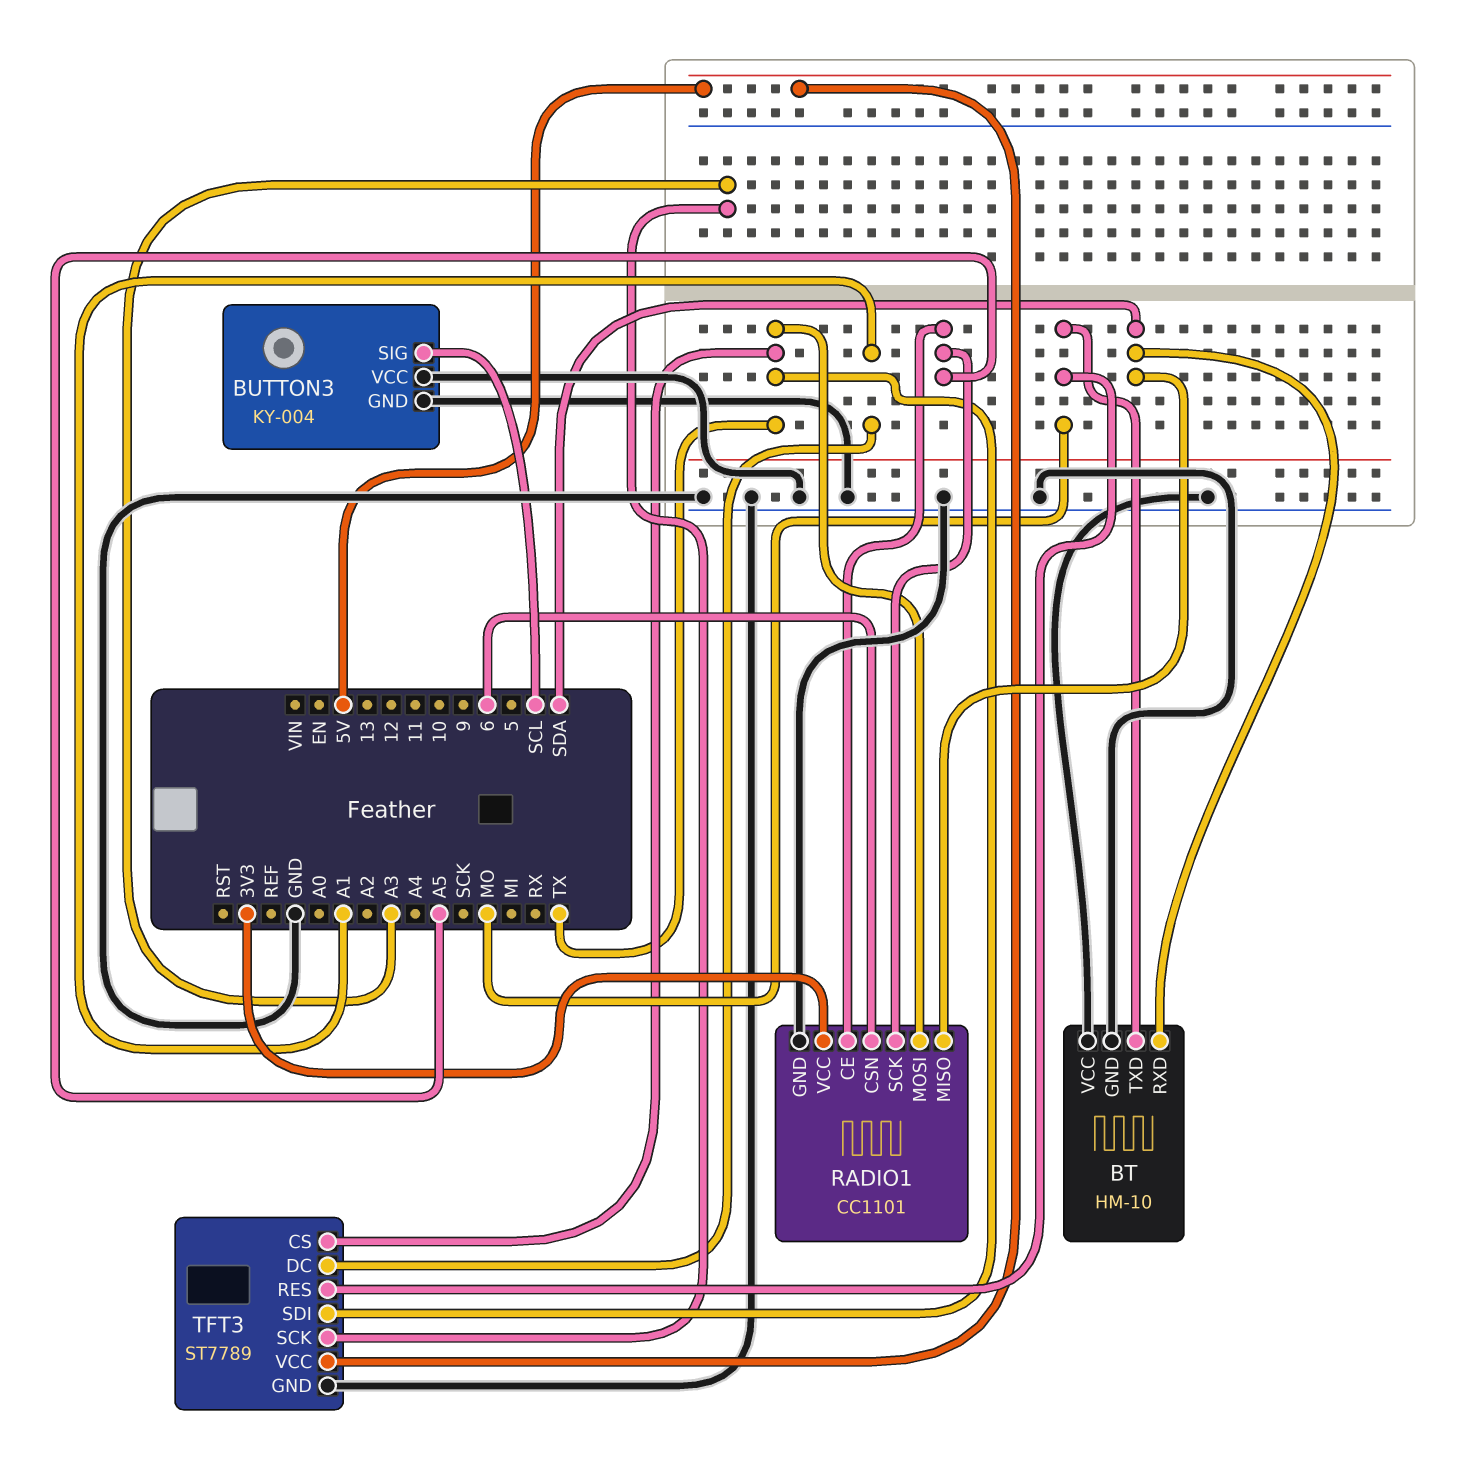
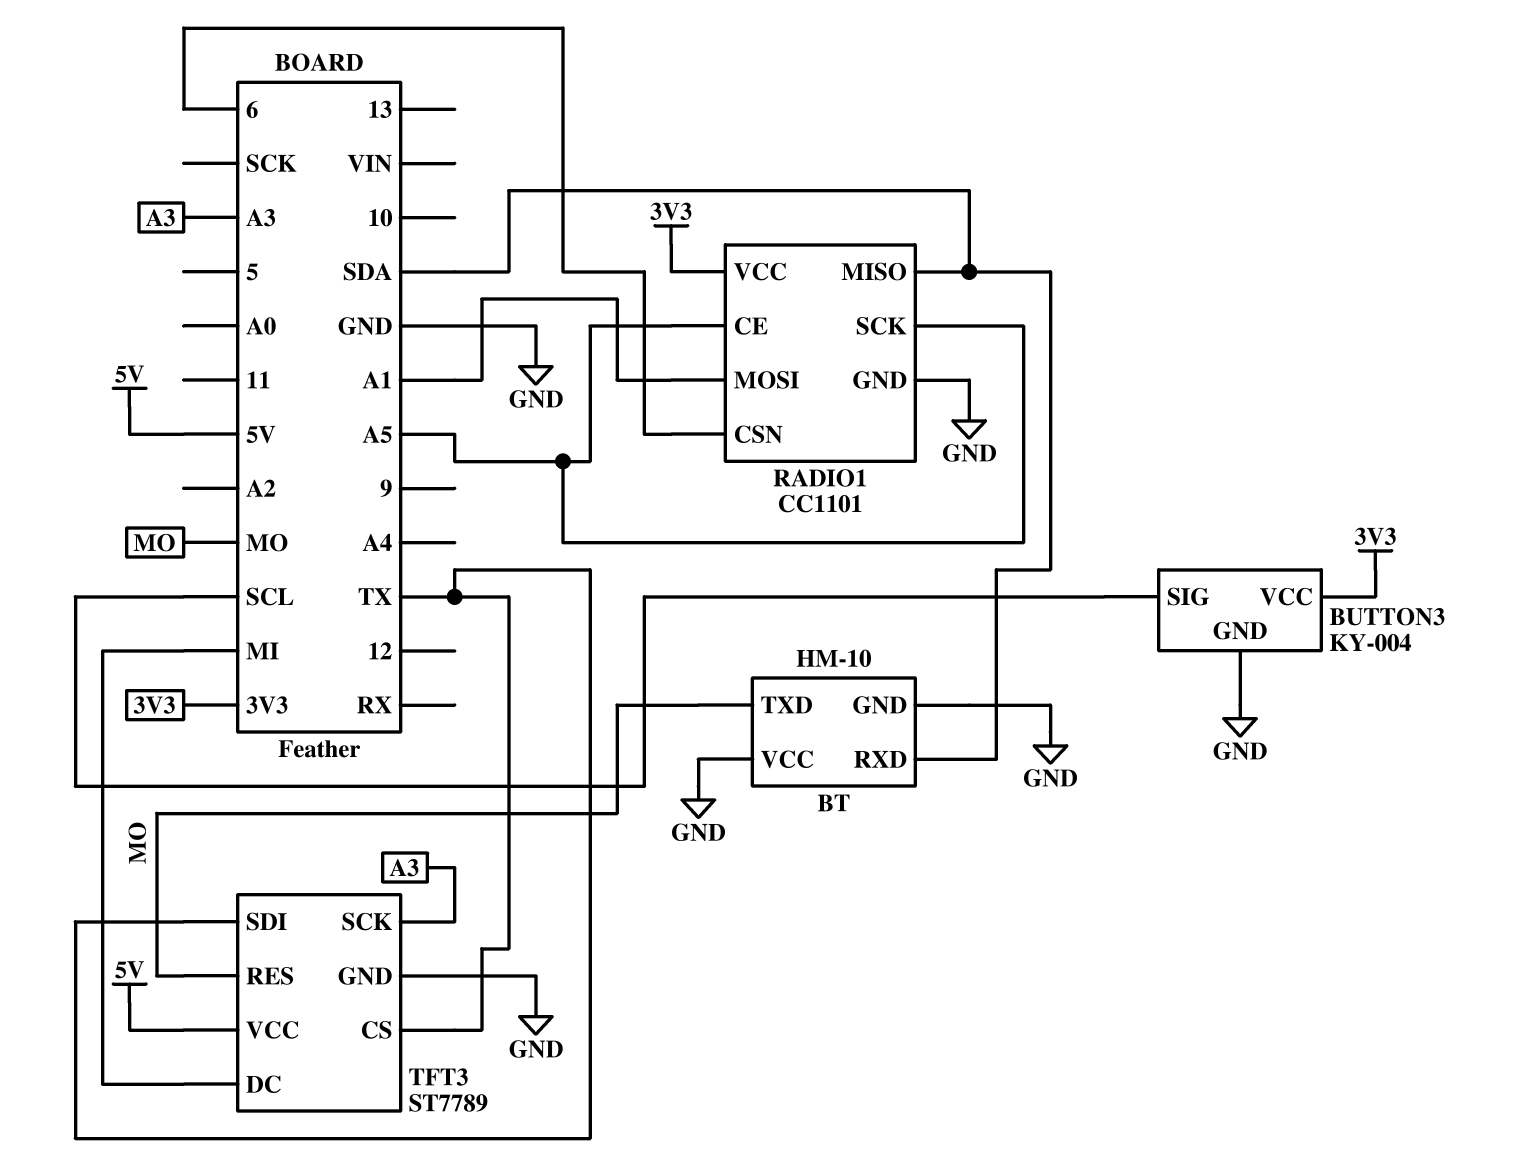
BUTTON3 pin VCC: GND -> 3V3
RADIO1 pin MOSI: TX -> A1
TFT3 pin DC: A1 -> MI

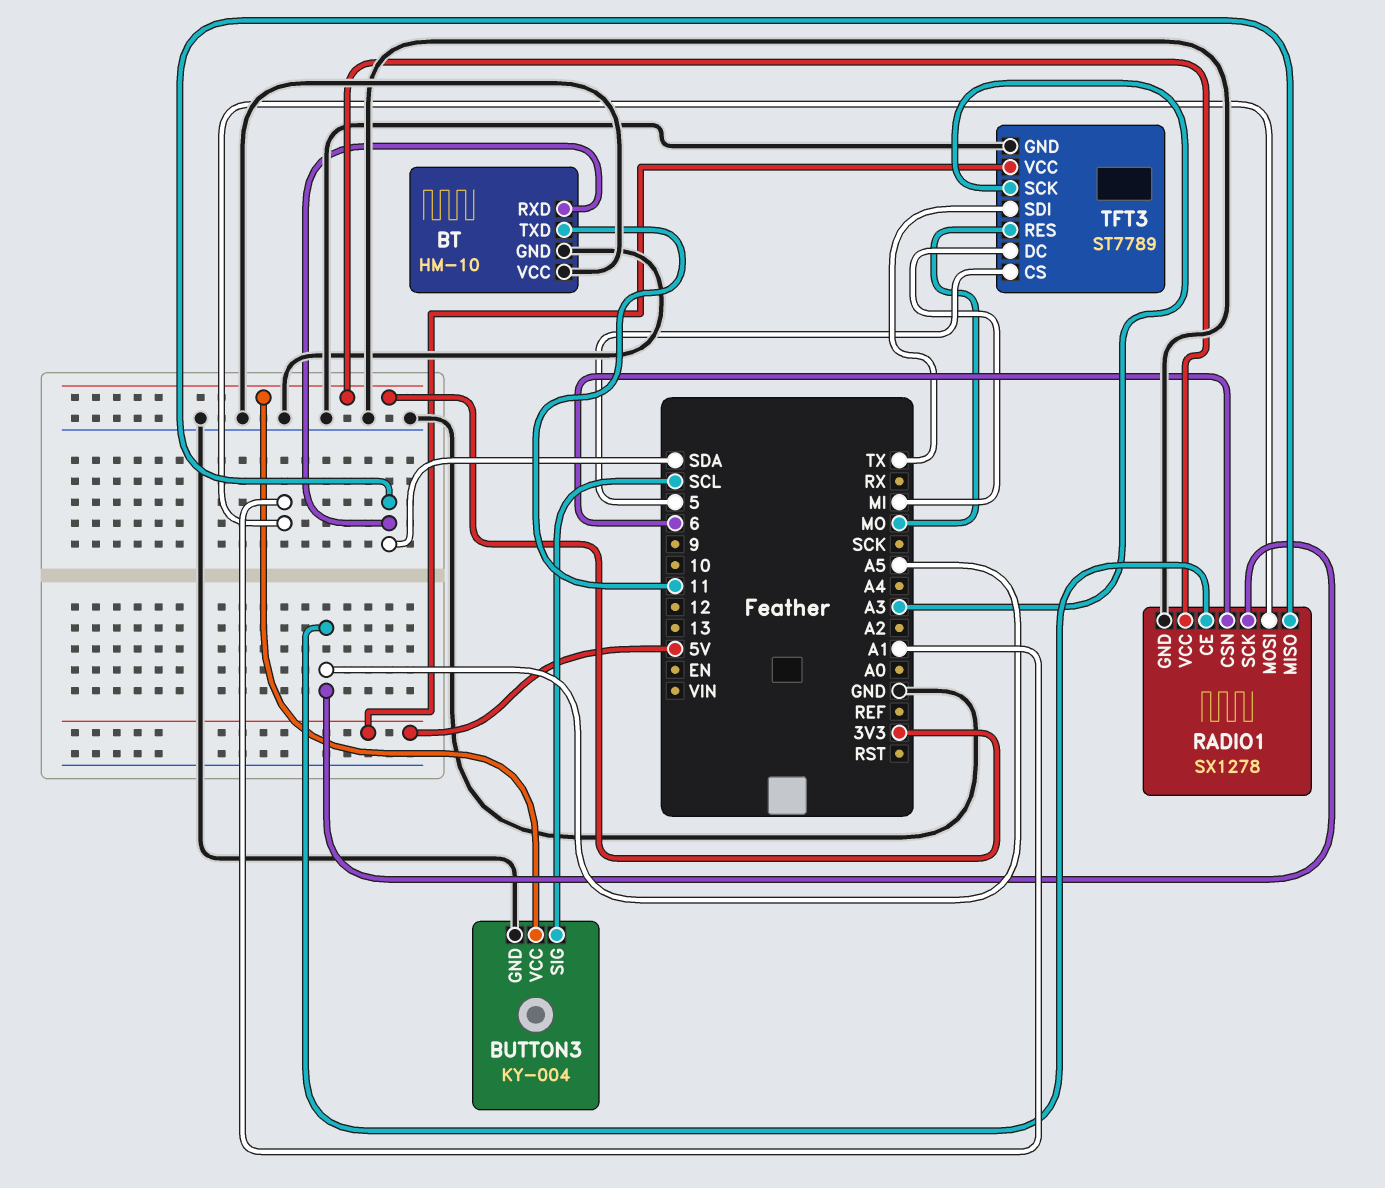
BT pin TXD: MO -> 11
RADIO1: CC1101 -> SX1278
TFT3 pin CS: TX -> 5

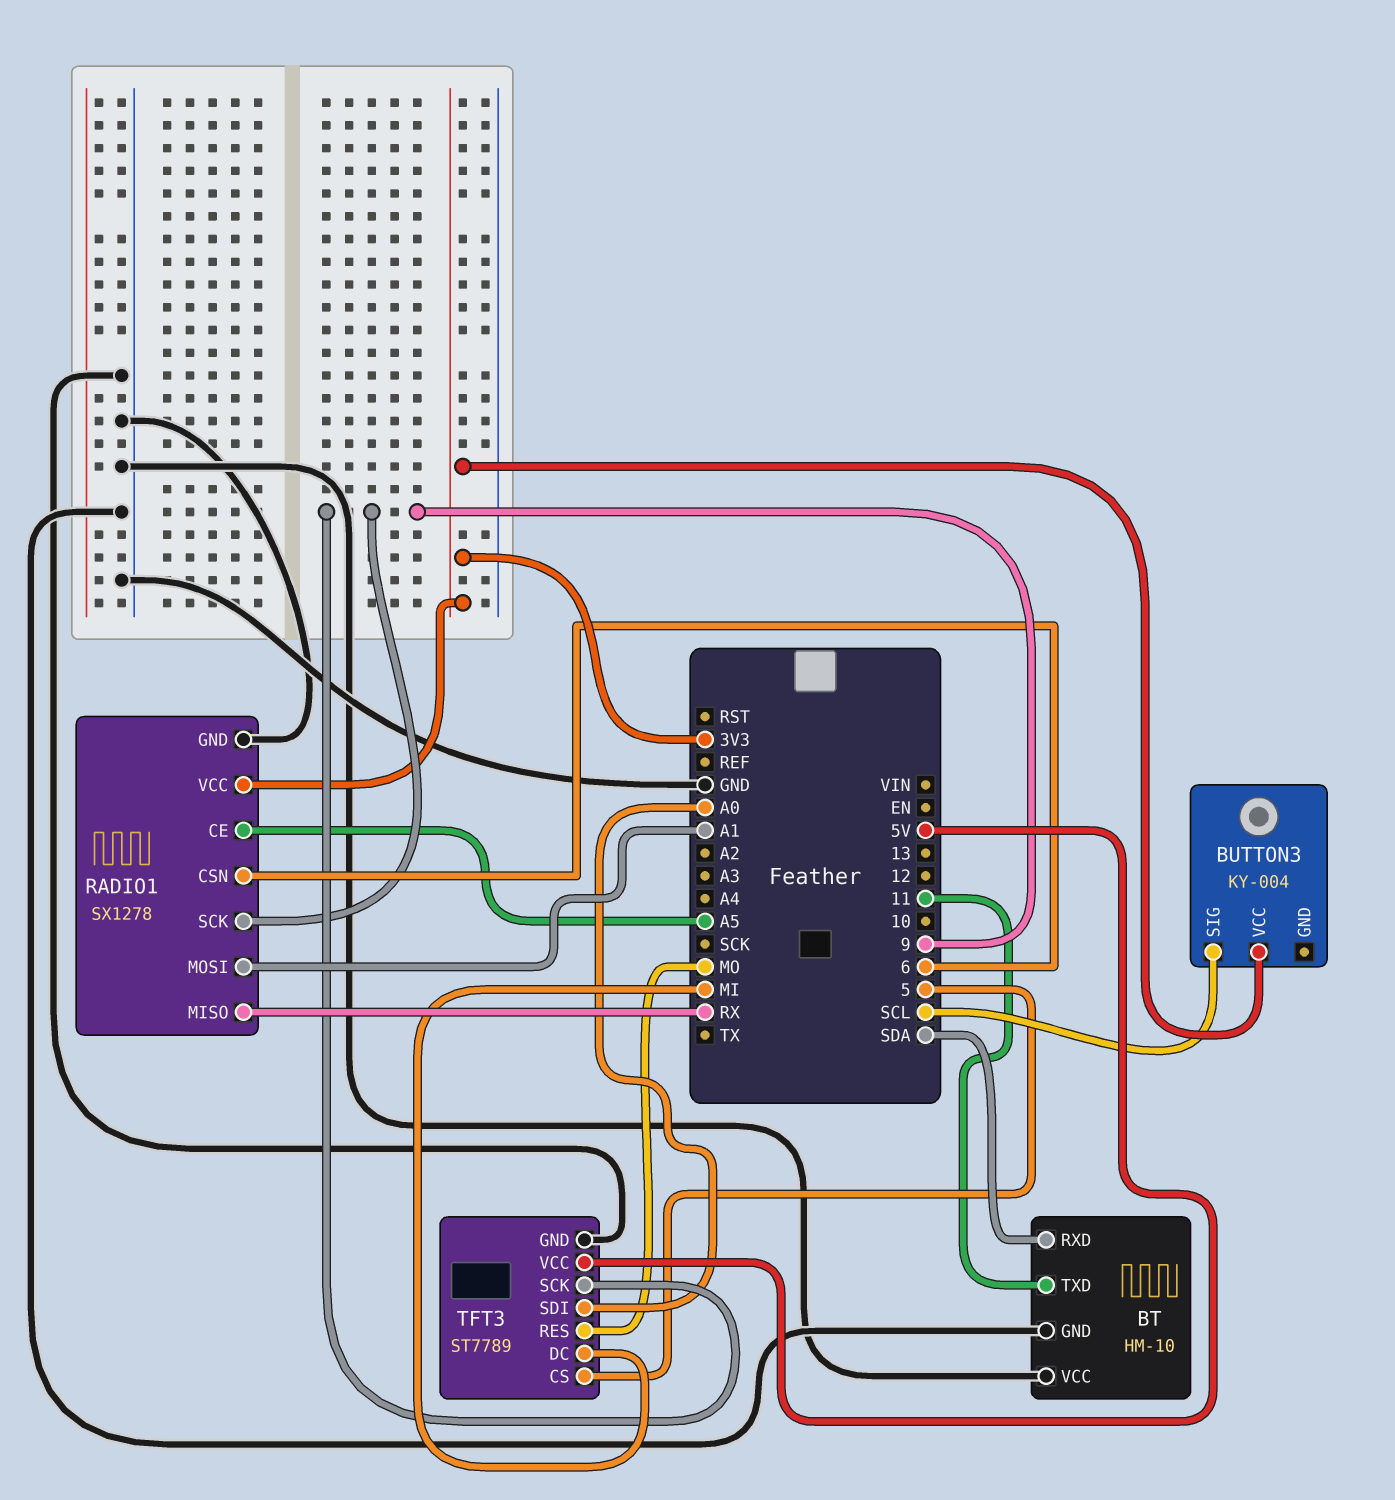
BUTTON3 pin GND: GND -> none
RADIO1 pin MISO: SDA -> RX
RADIO1 pin SCK: A5 -> 9
TFT3 pin SCK: A3 -> 9
TFT3 pin SDI: TX -> A0

